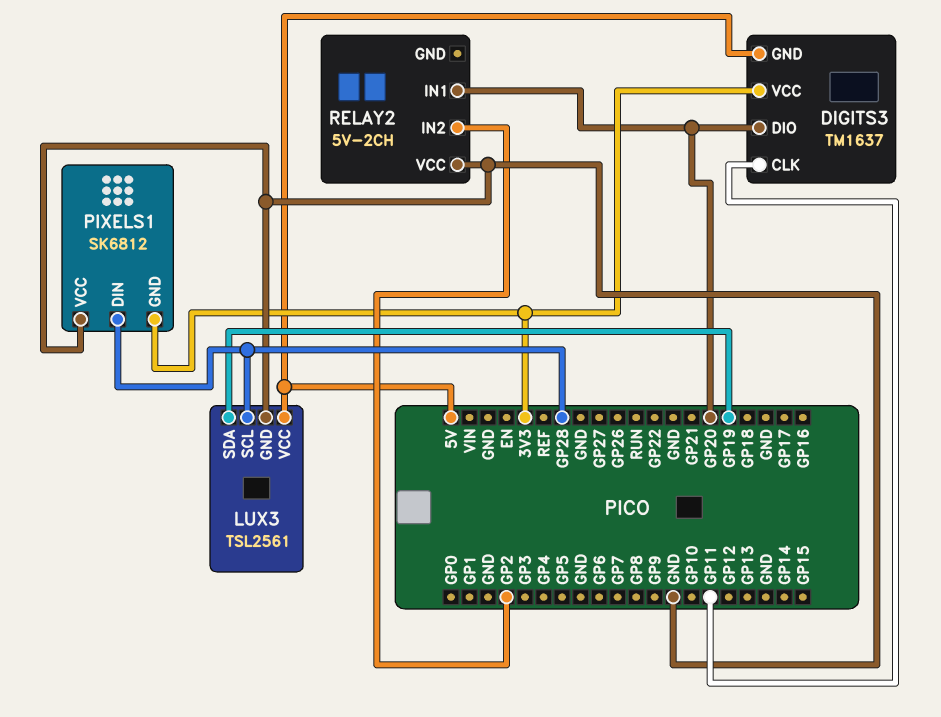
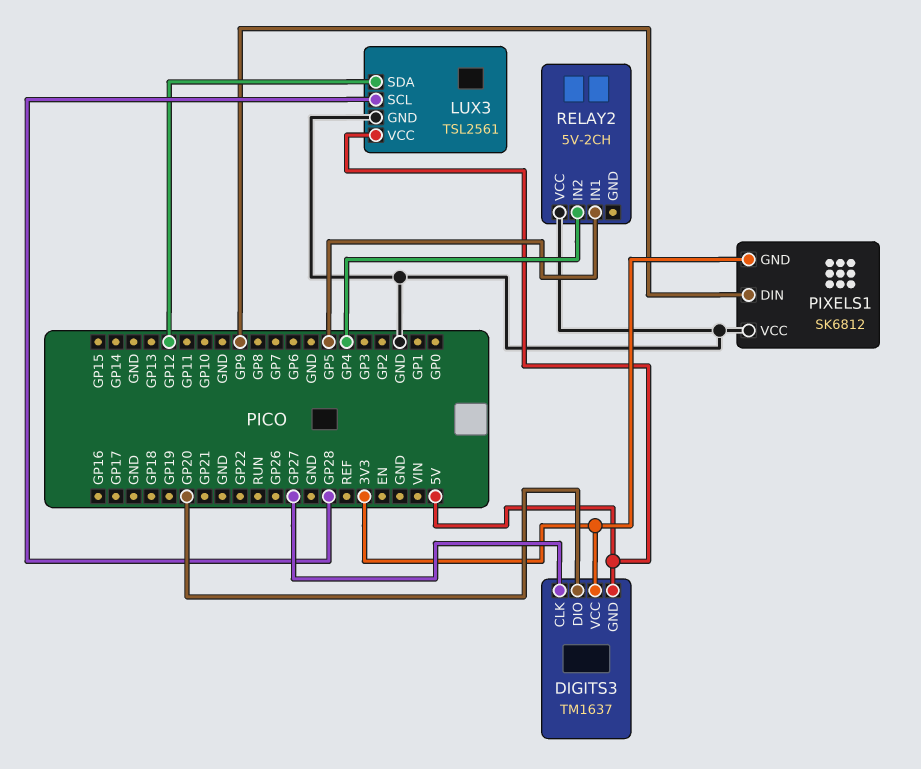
DIGITS3 pin CLK: GP11 -> GP27
LUX3 pin SDA: GP19 -> GP12
PIXELS1 pin DIN: GP28 -> GP9
RELAY2 pin IN1: GP20 -> GP5
RELAY2 pin IN2: GP2 -> GP4

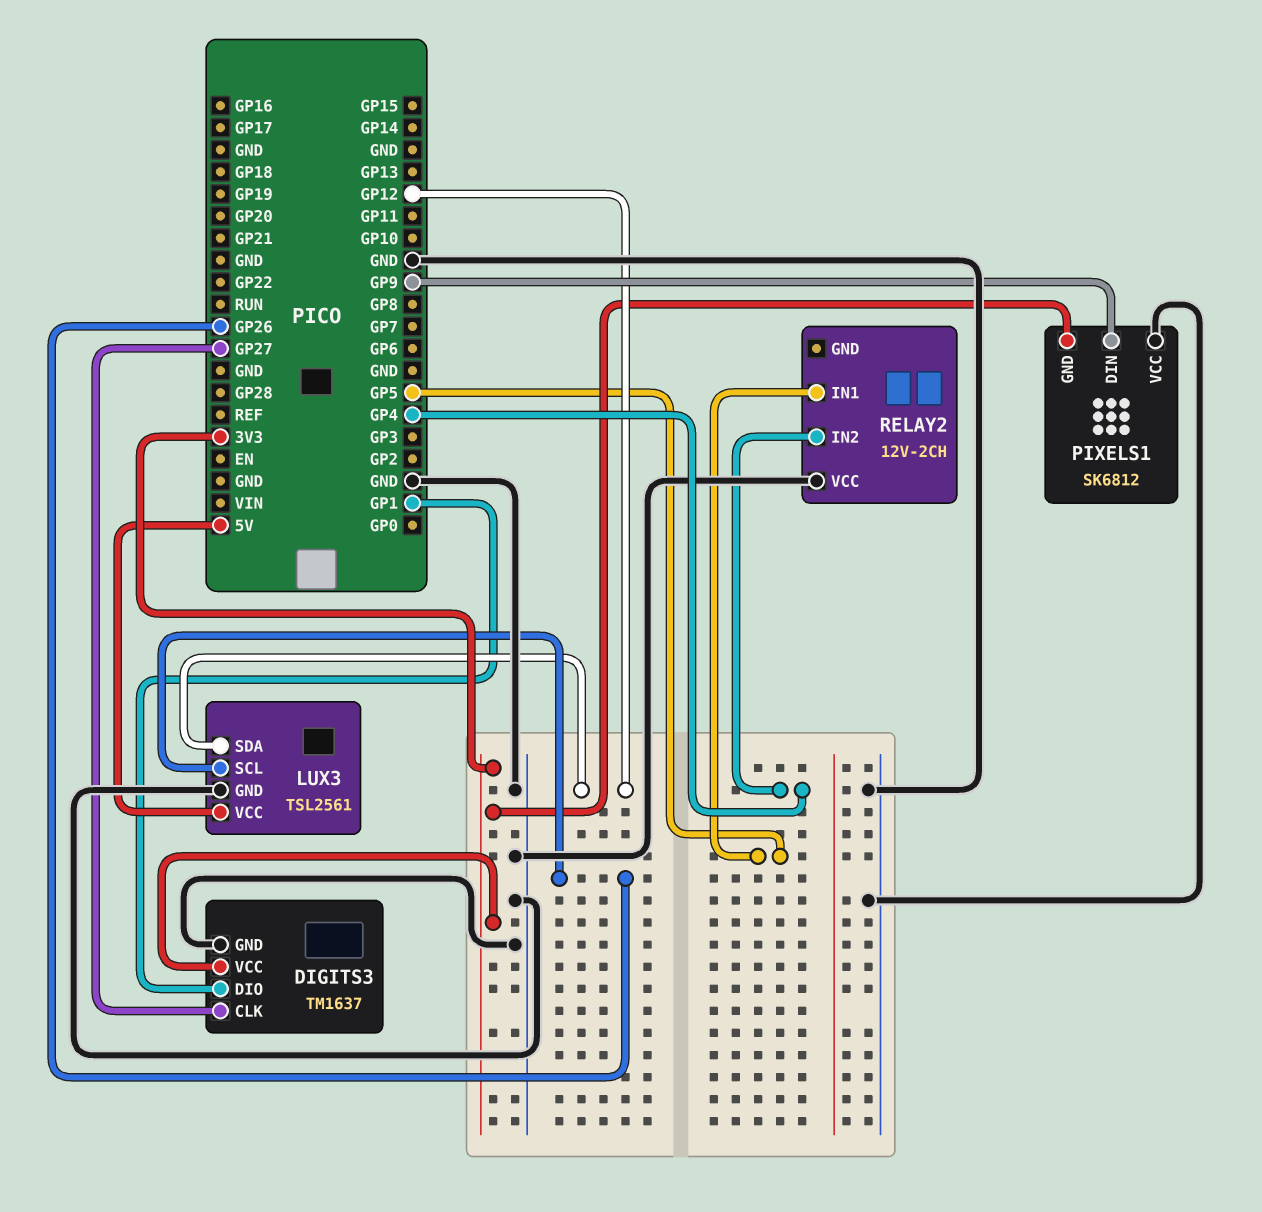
DIGITS3 pin DIO: GP20 -> GP1
DIGITS3 pin GND: 5V -> GND
LUX3 pin SCL: GP28 -> GP26
RELAY2: 5V-2CH -> 12V-2CH

